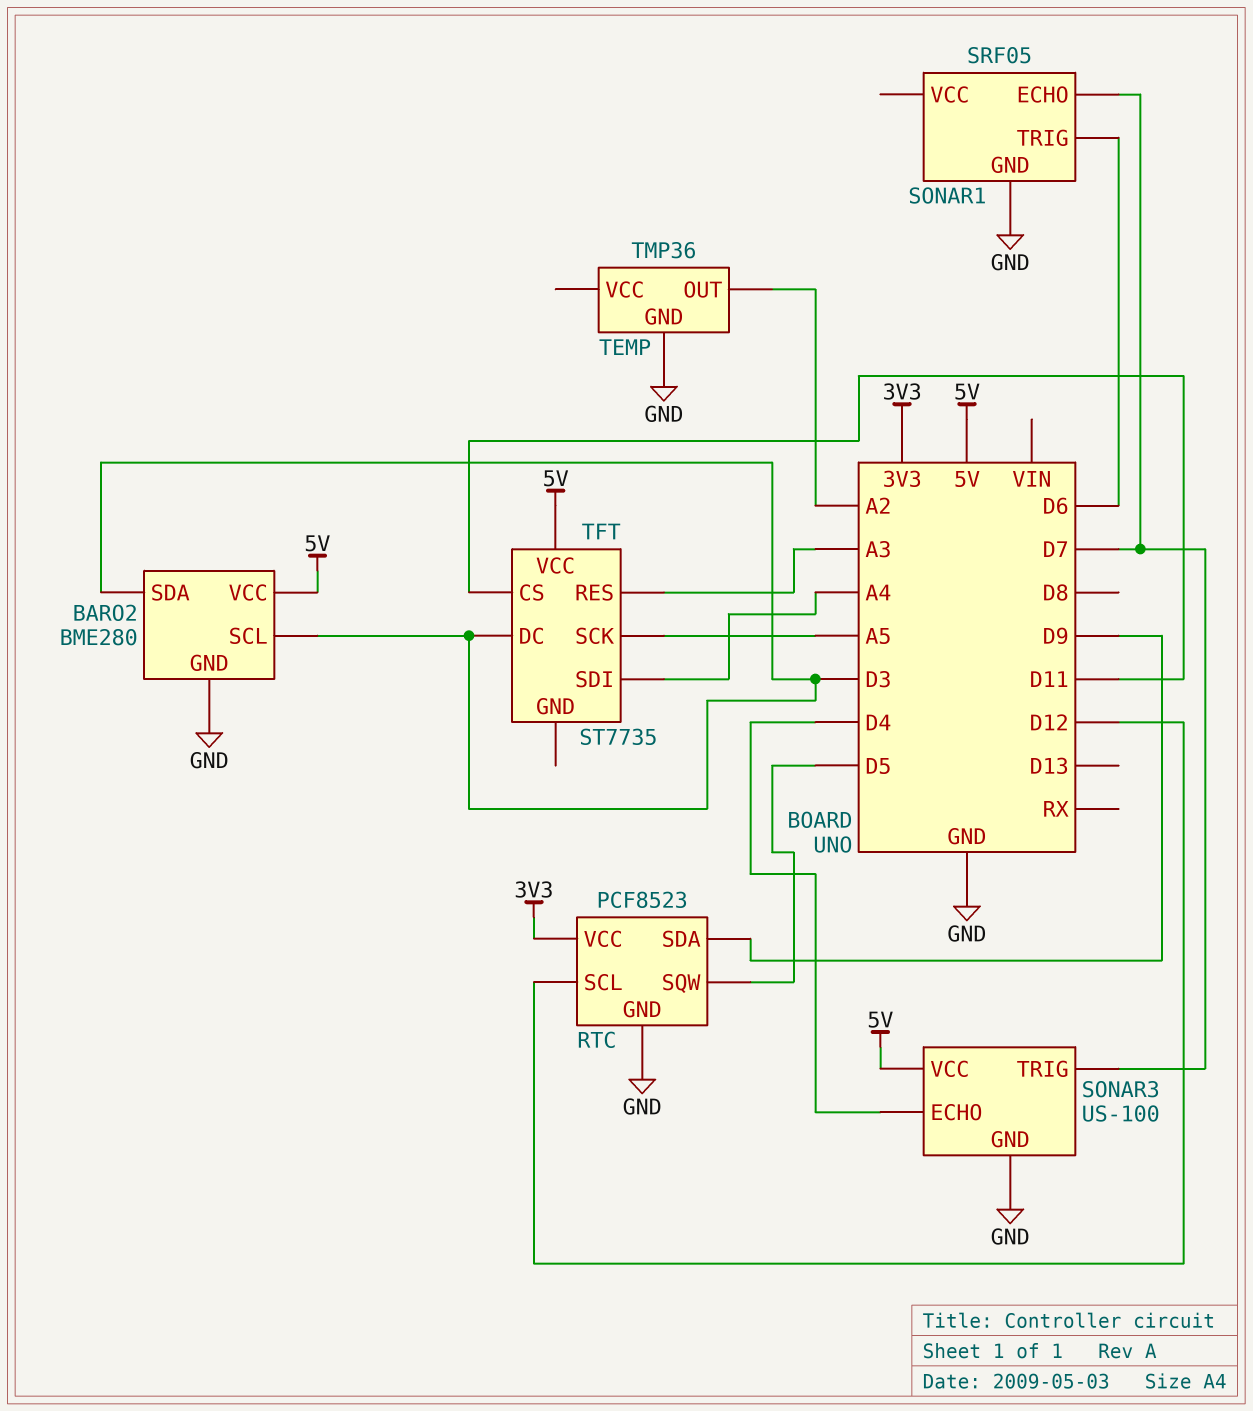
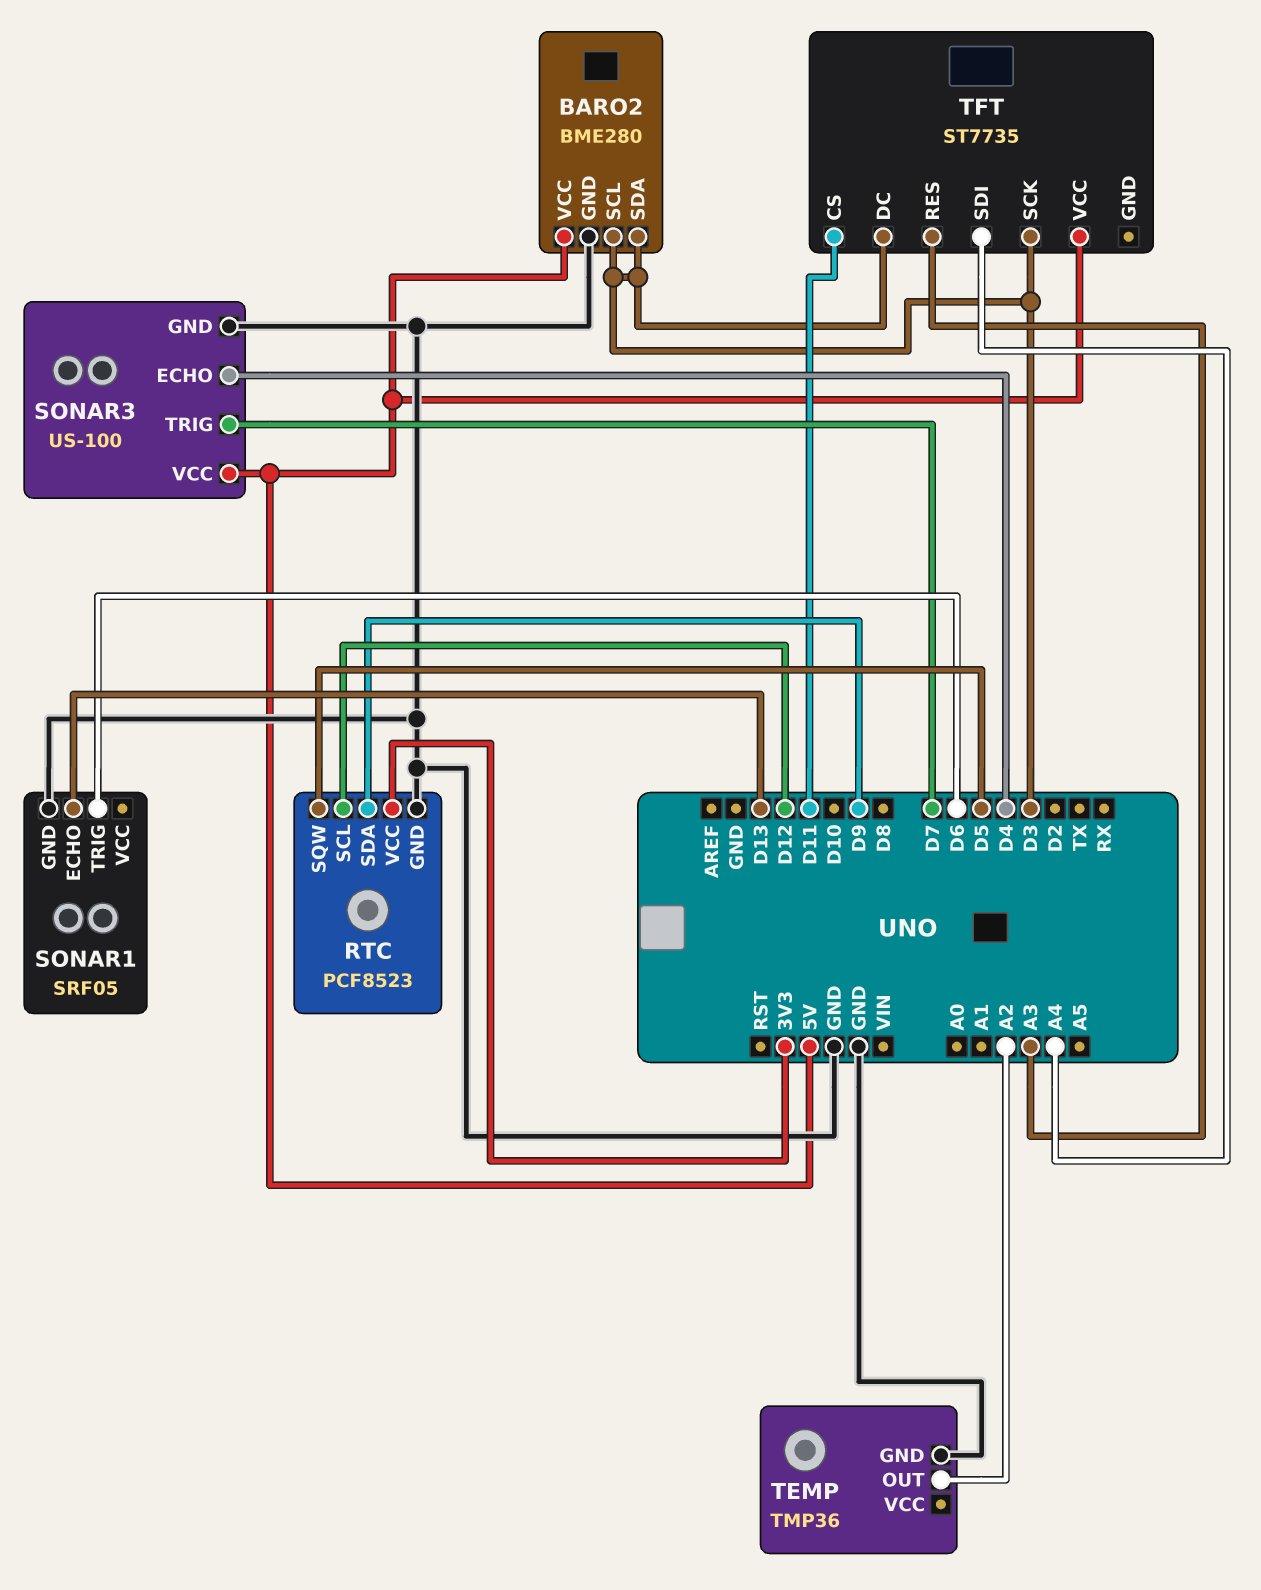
SONAR1 pin ECHO: D7 -> D13
TFT pin SCK: A5 -> D3

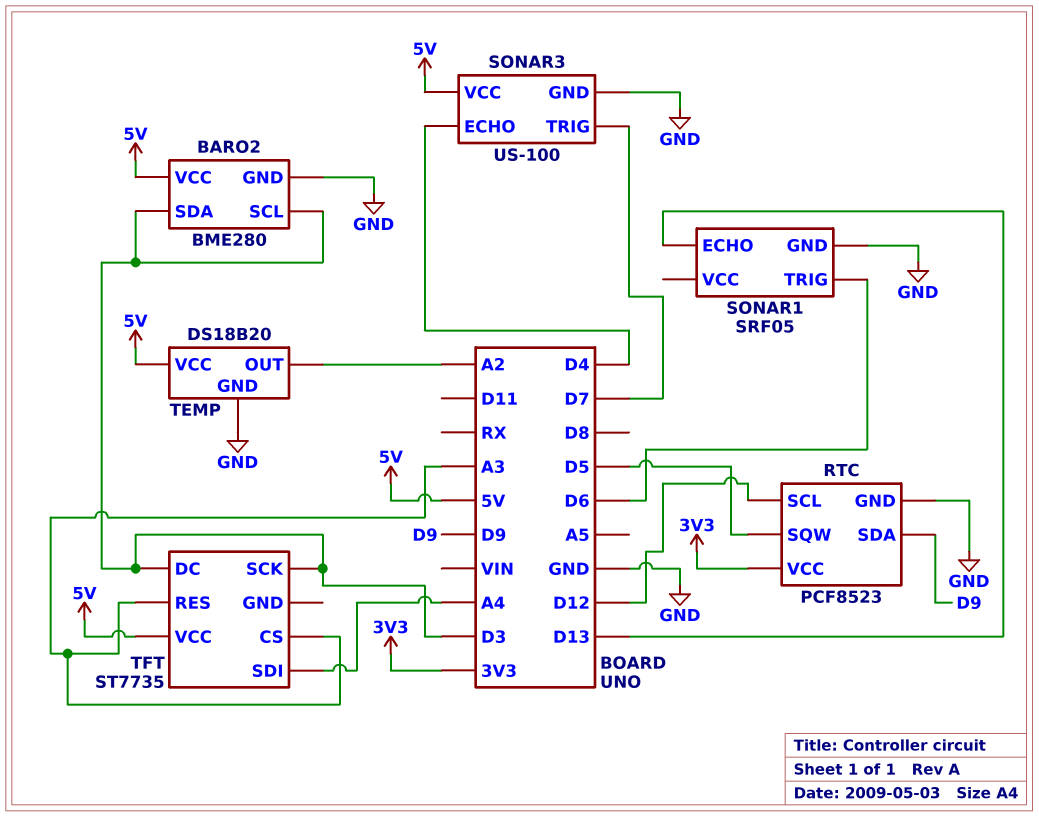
TEMP: TMP36 -> DS18B20
TEMP pin VCC: none -> 5V
TFT pin CS: D11 -> A3

